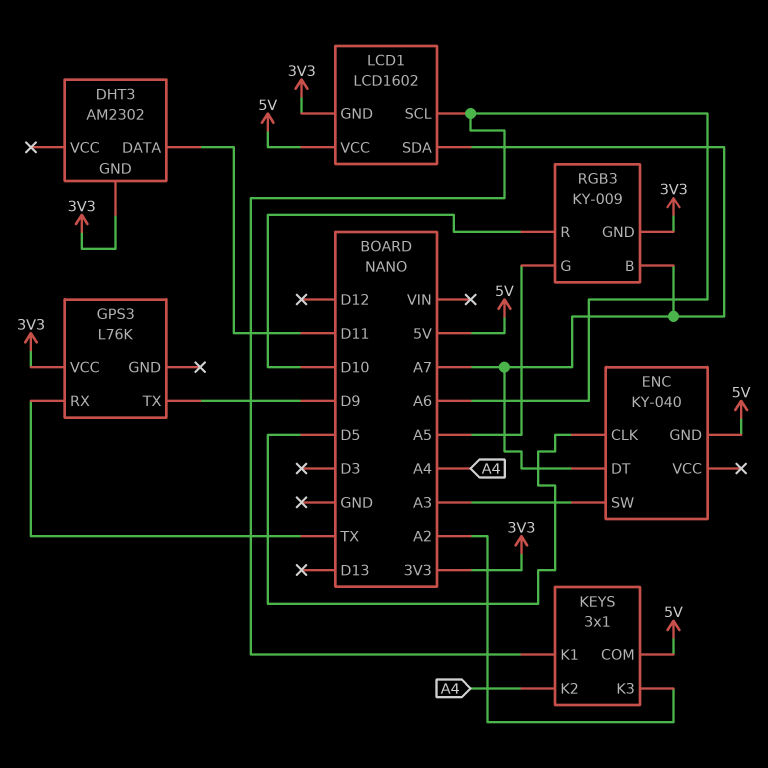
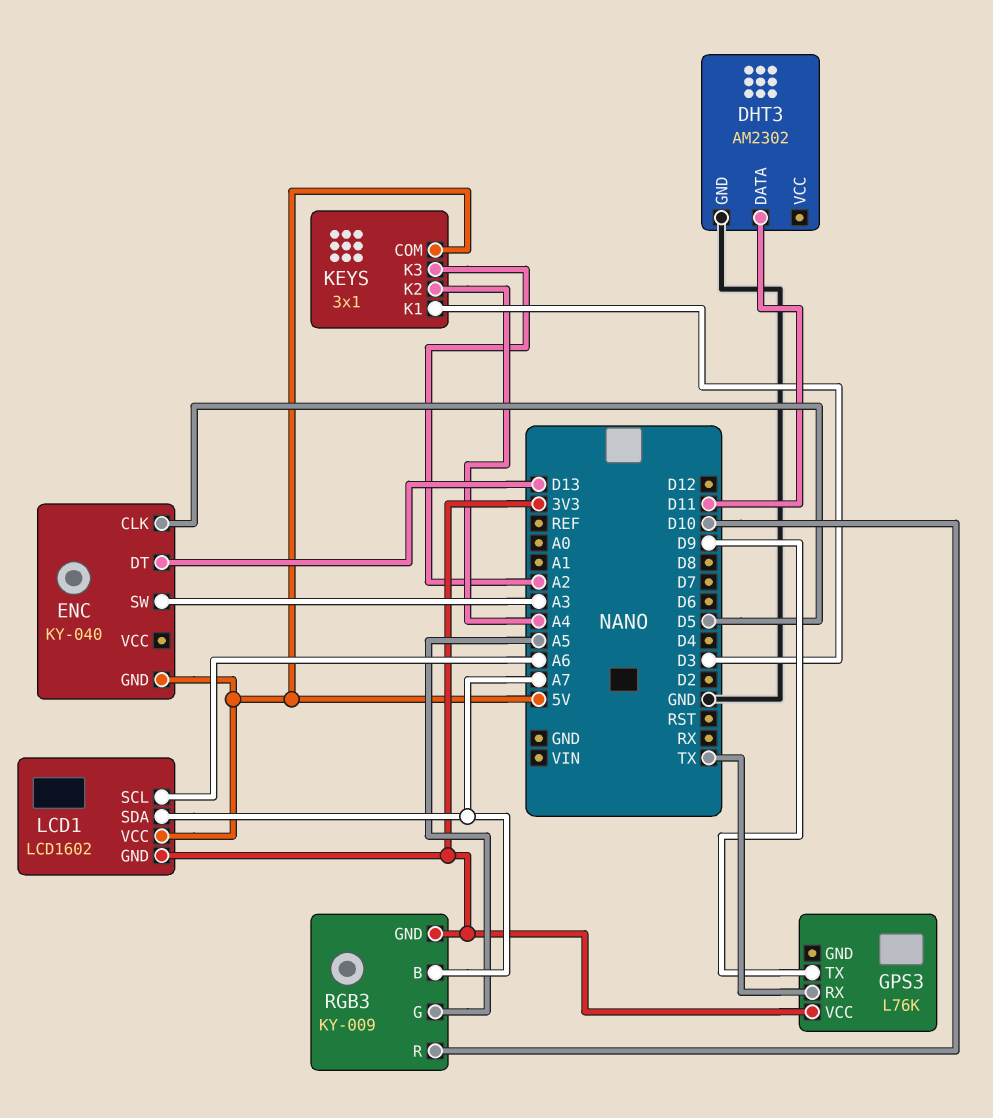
DHT3 pin GND: 3V3 -> GND
ENC pin DT: A7 -> D13
KEYS pin K1: A6 -> D3

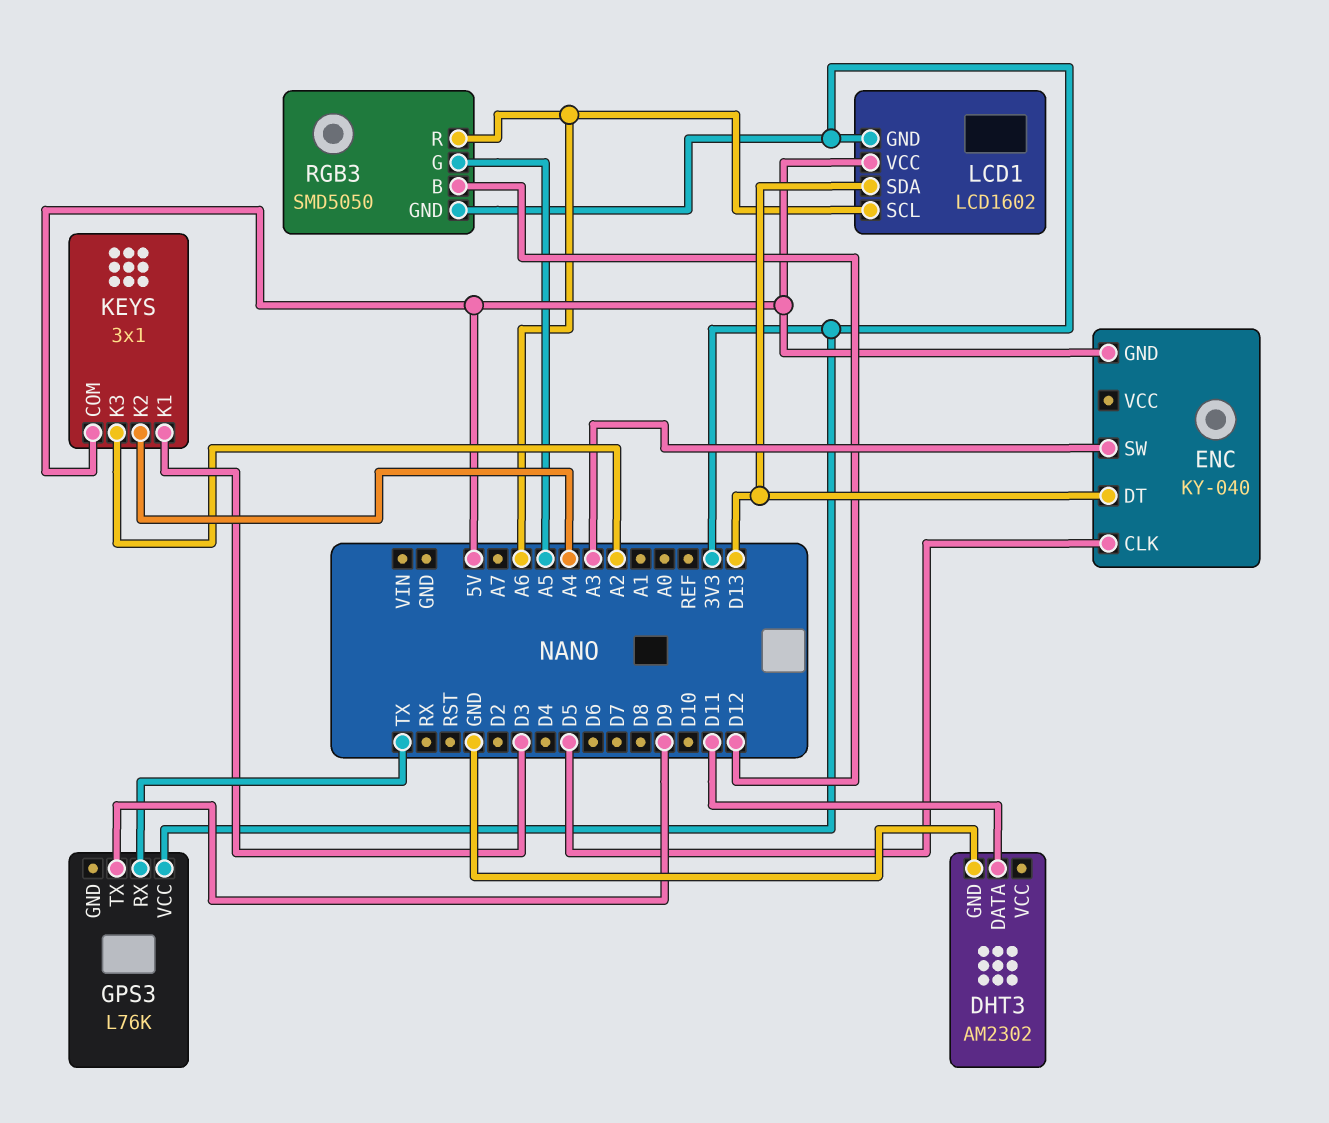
LCD1 pin SDA: A7 -> D13
RGB3: KY-009 -> SMD5050
RGB3 pin B: A7 -> D12
RGB3 pin R: D10 -> A6

